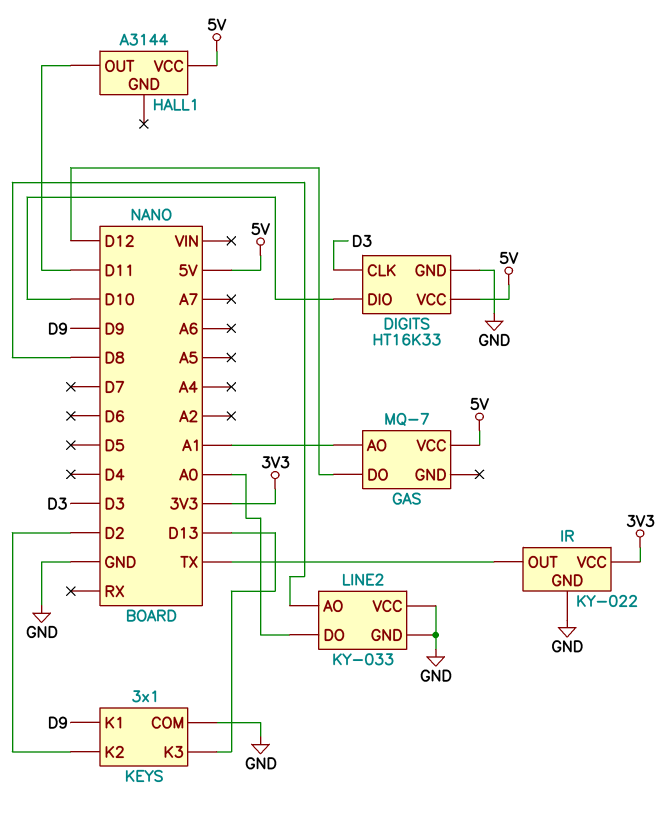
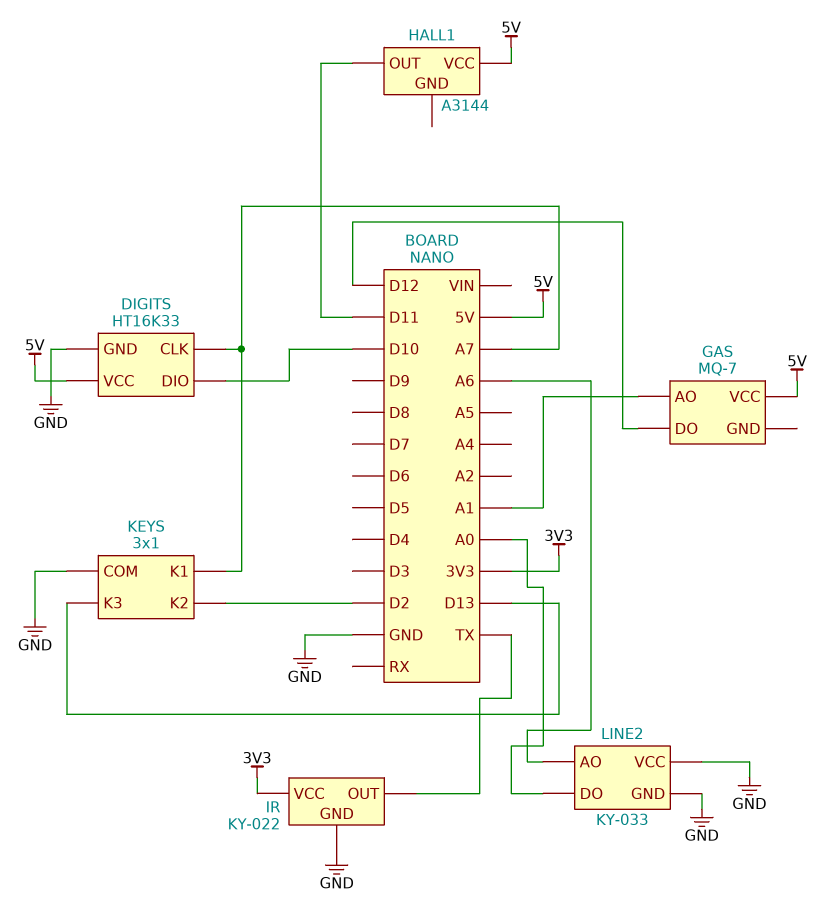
DIGITS pin CLK: D3 -> A7
KEYS pin K1: D9 -> A7
LINE2 pin AO: D8 -> A6

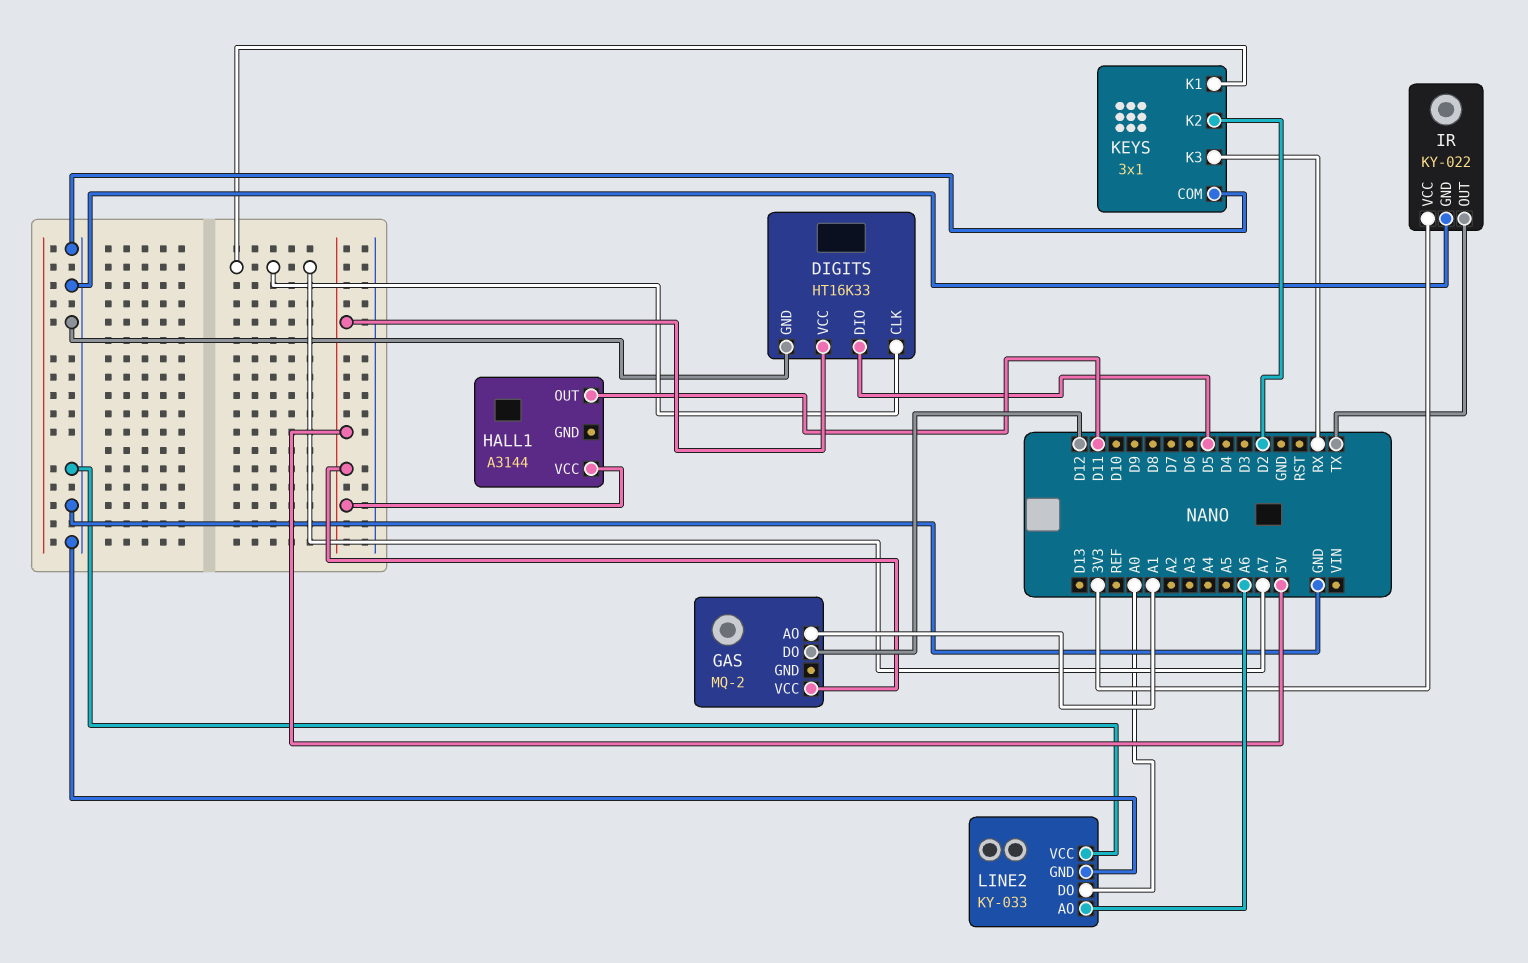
DIGITS pin DIO: D10 -> D5
GAS: MQ-7 -> MQ-2
KEYS pin K3: D13 -> RX

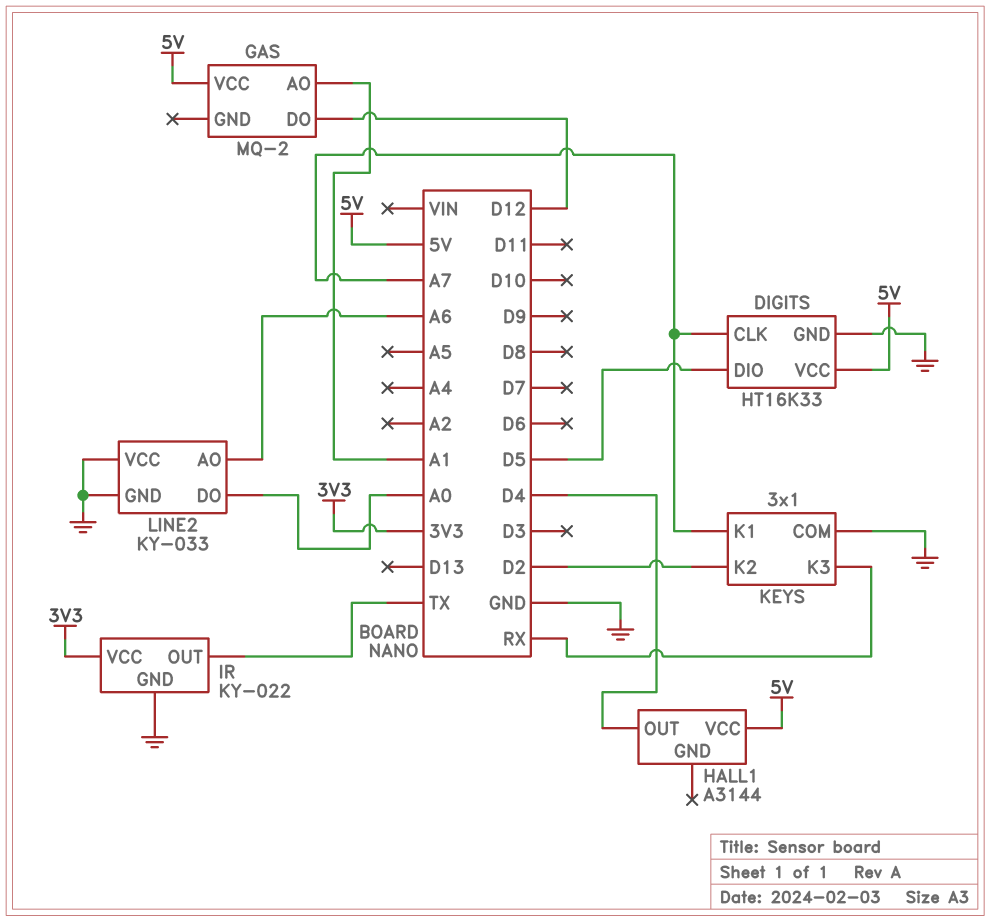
HALL1 pin OUT: D11 -> D4

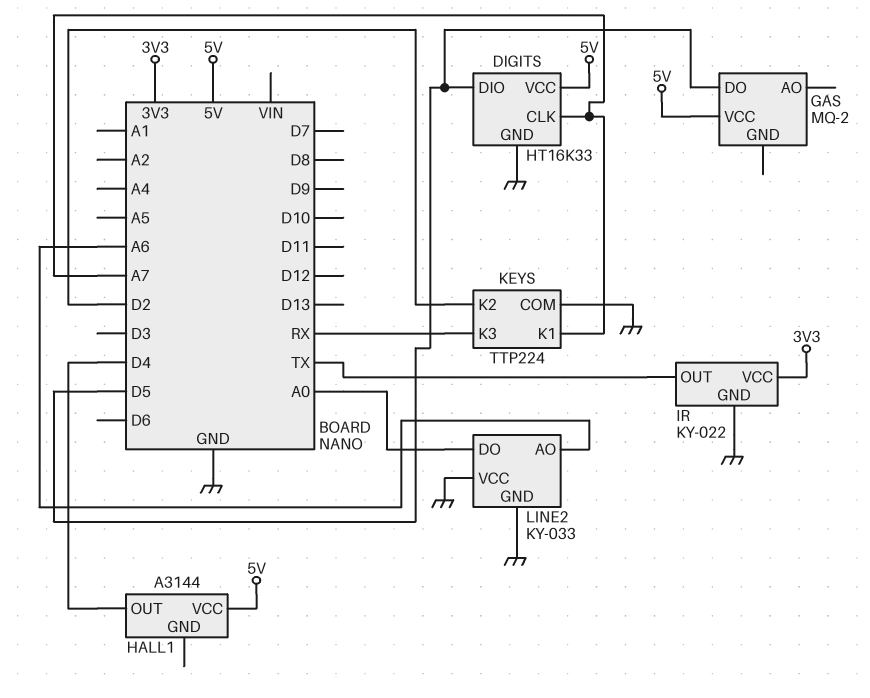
GAS pin AO: A1 -> none
GAS pin DO: D12 -> D5
KEYS: 3x1 -> TTP224

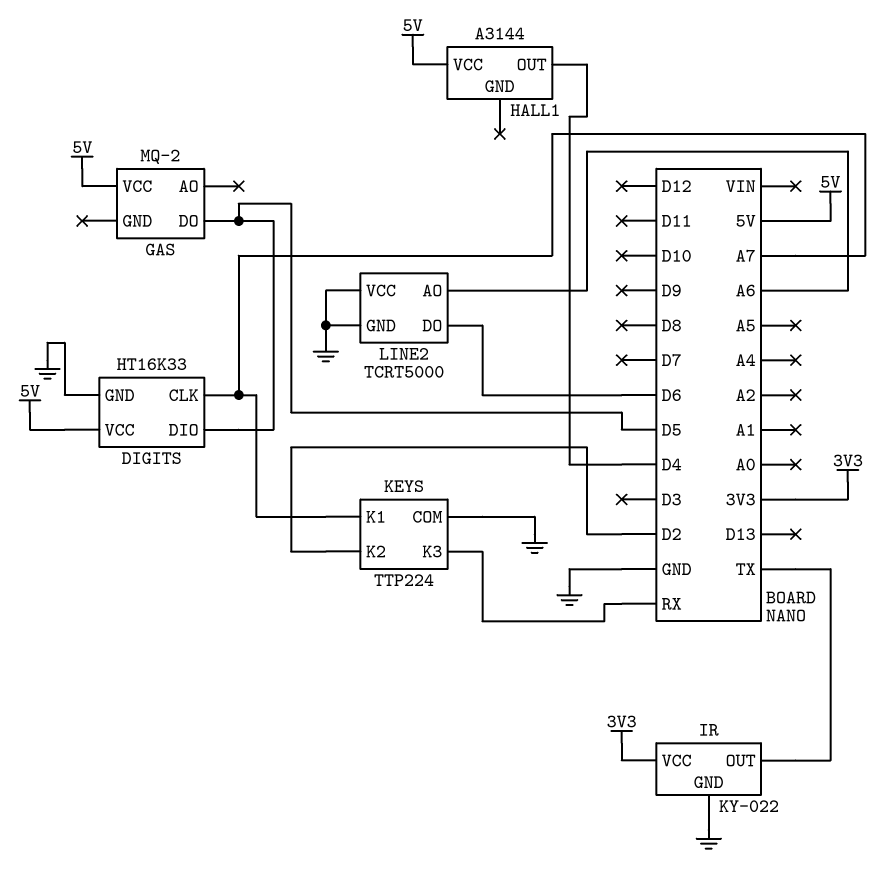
LINE2: KY-033 -> TCRT5000
LINE2 pin DO: A0 -> D6

